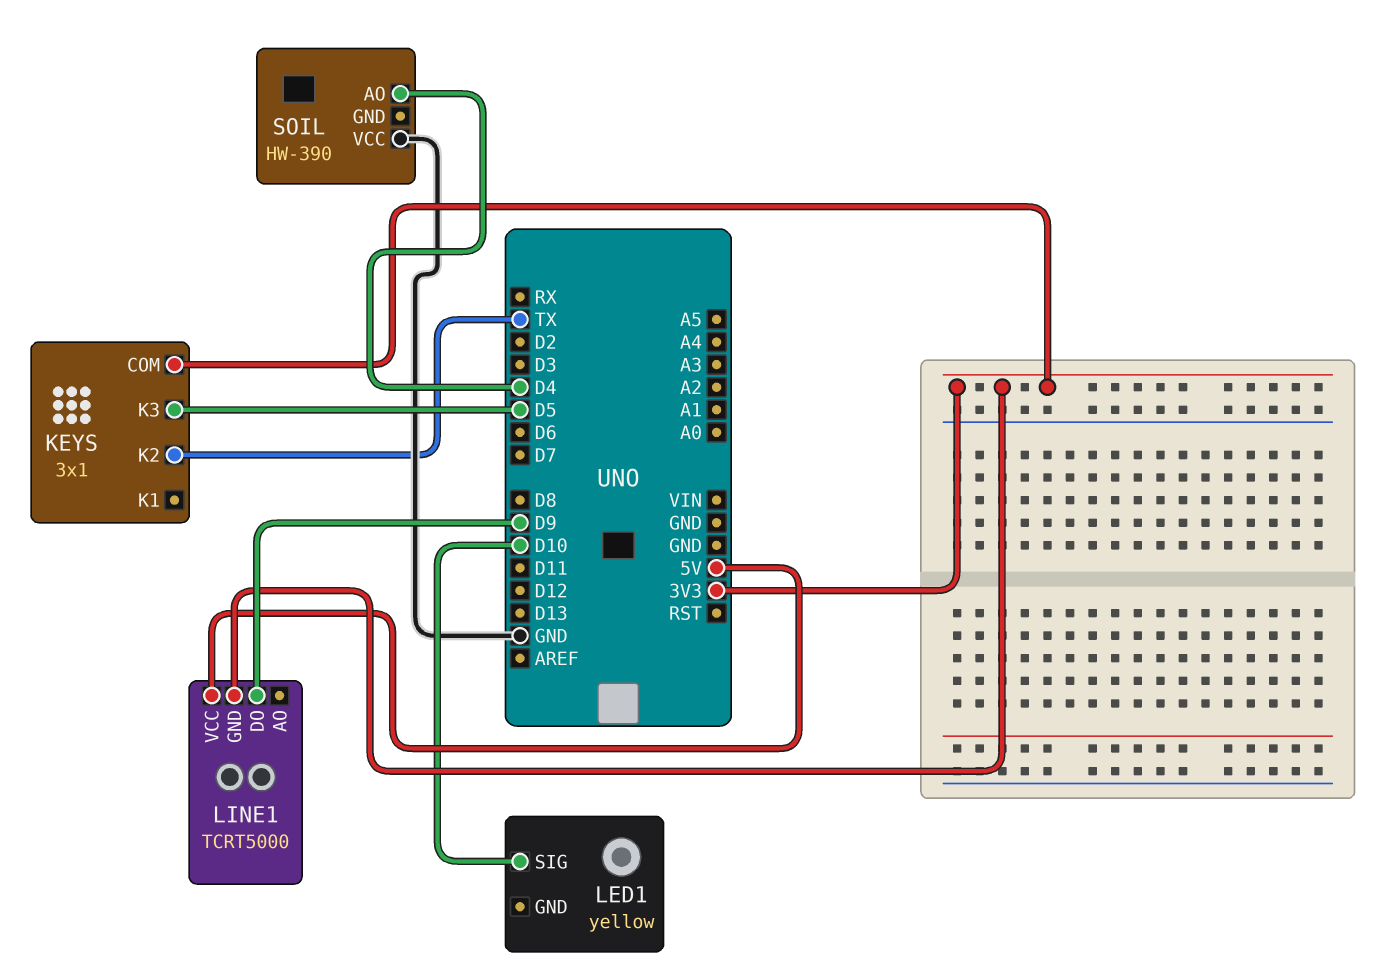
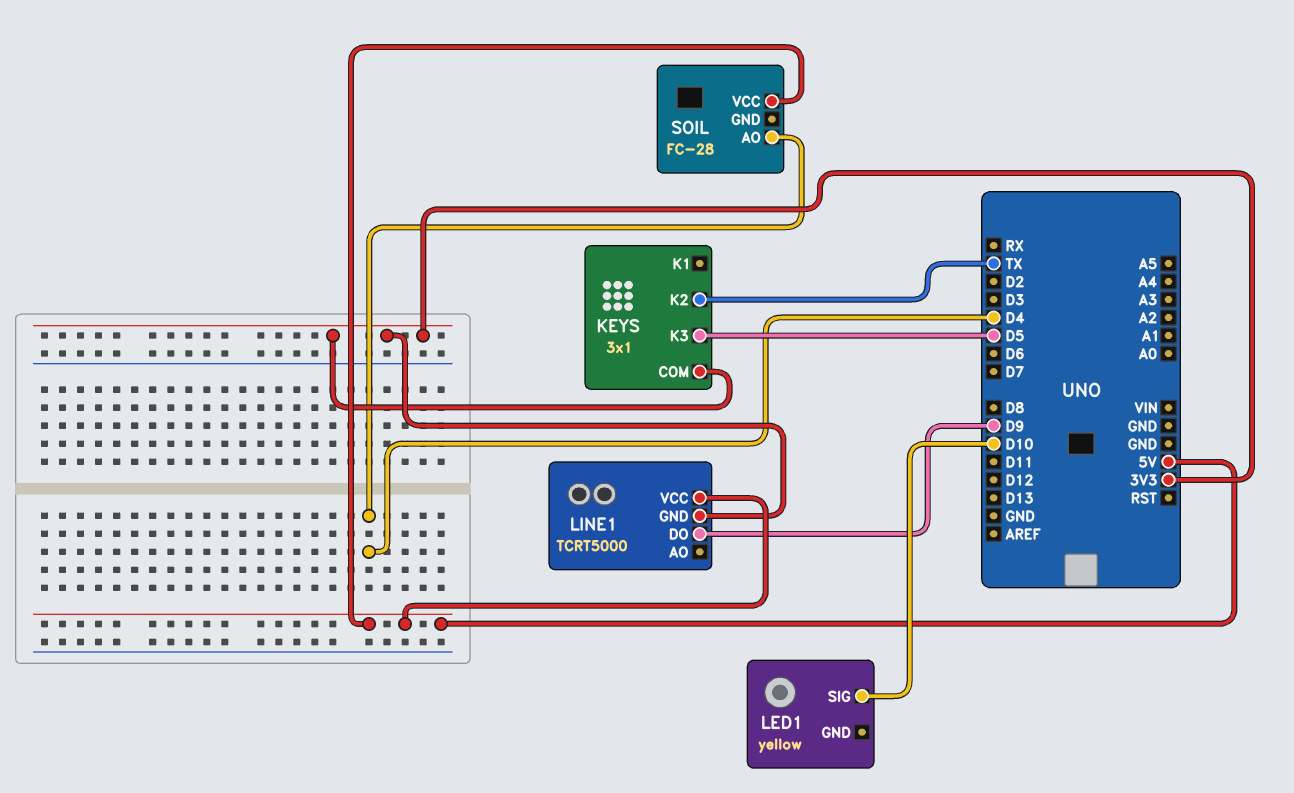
SOIL: HW-390 -> FC-28
SOIL pin VCC: GND -> 5V

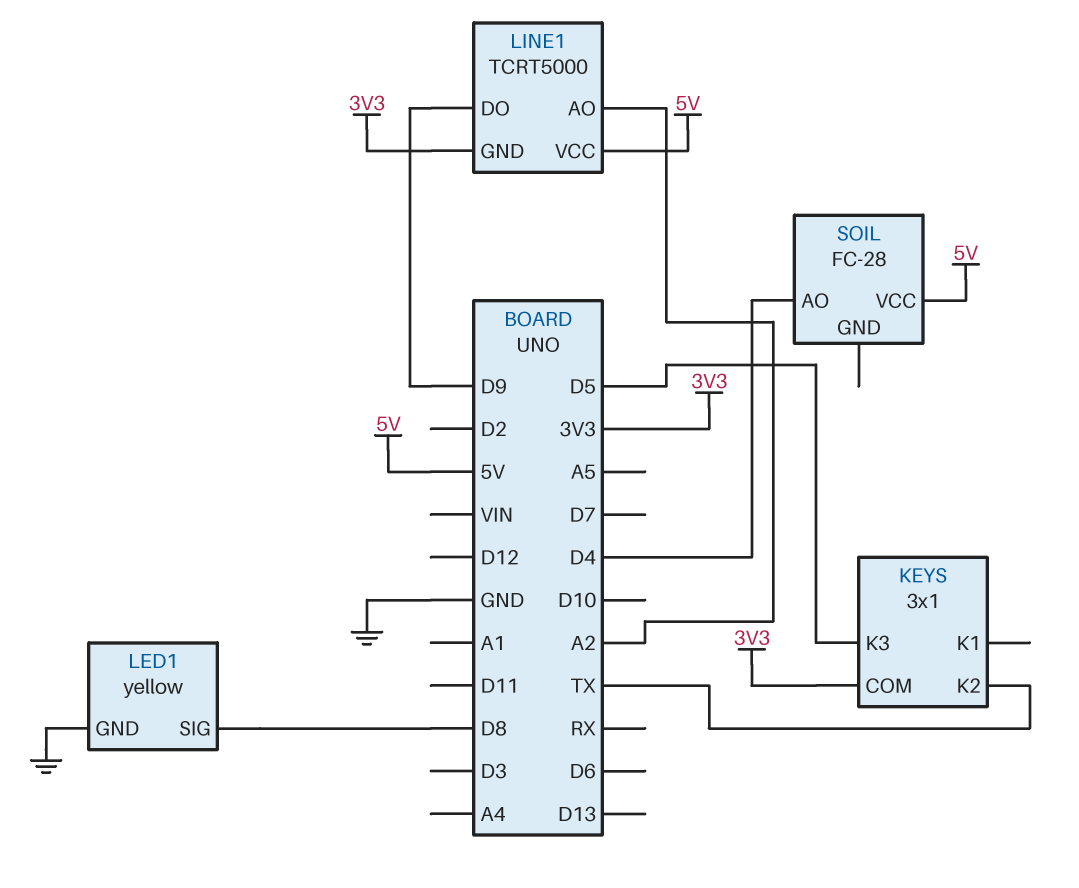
LED1 pin GND: none -> GND
LED1 pin SIG: D10 -> D8
LINE1 pin AO: none -> A2

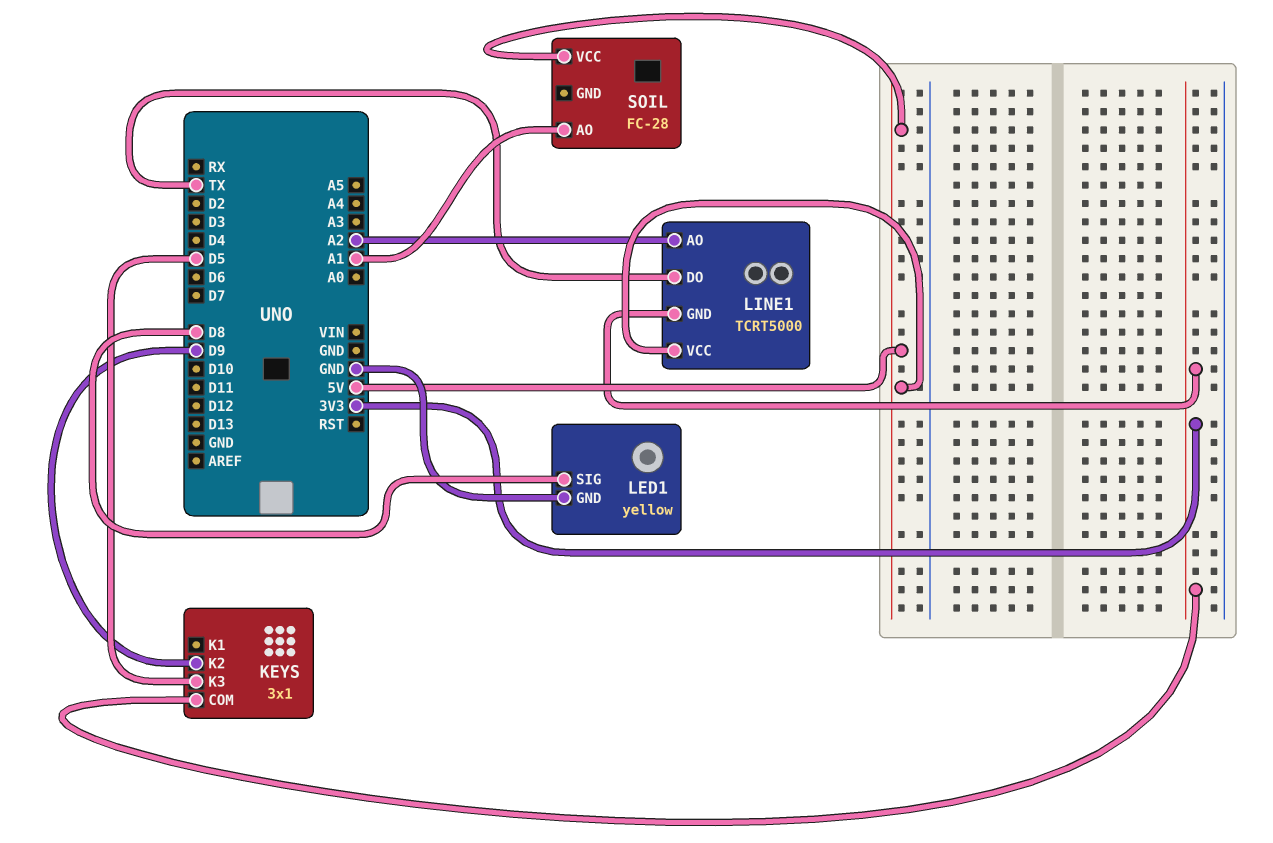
KEYS pin K2: TX -> D9
LINE1 pin DO: D9 -> TX
SOIL pin AO: D4 -> A1

